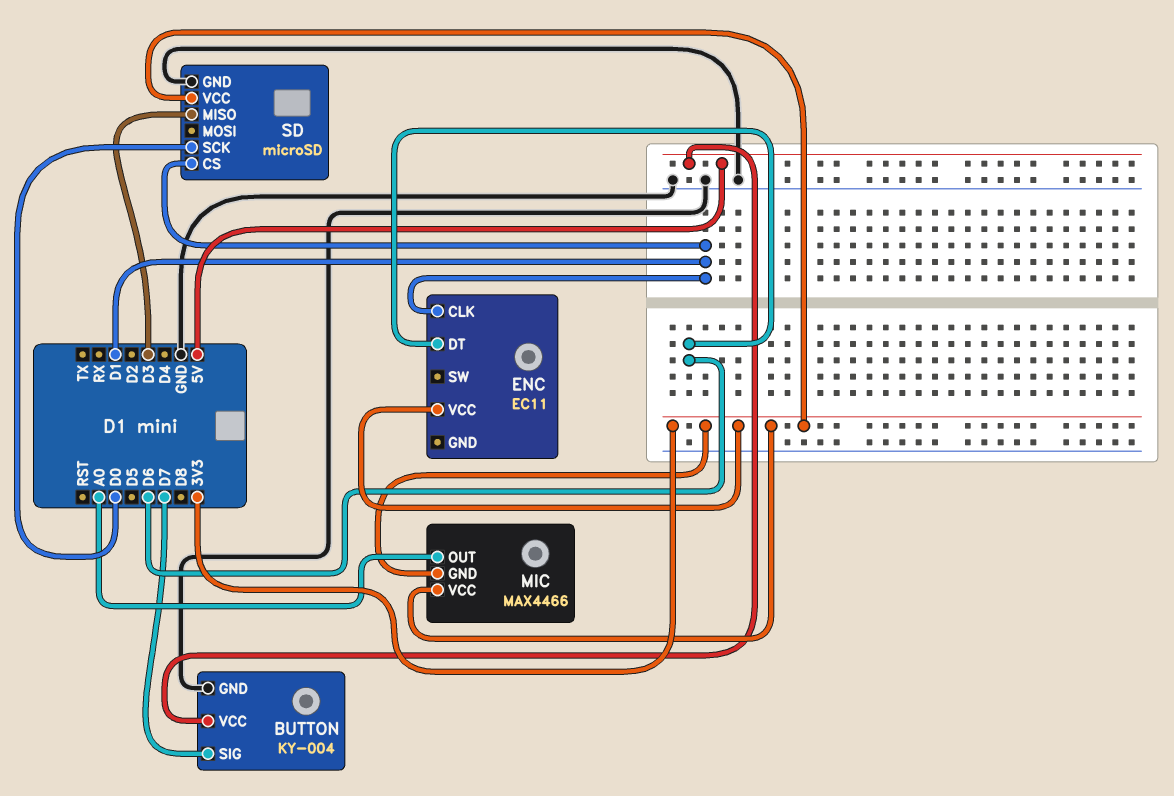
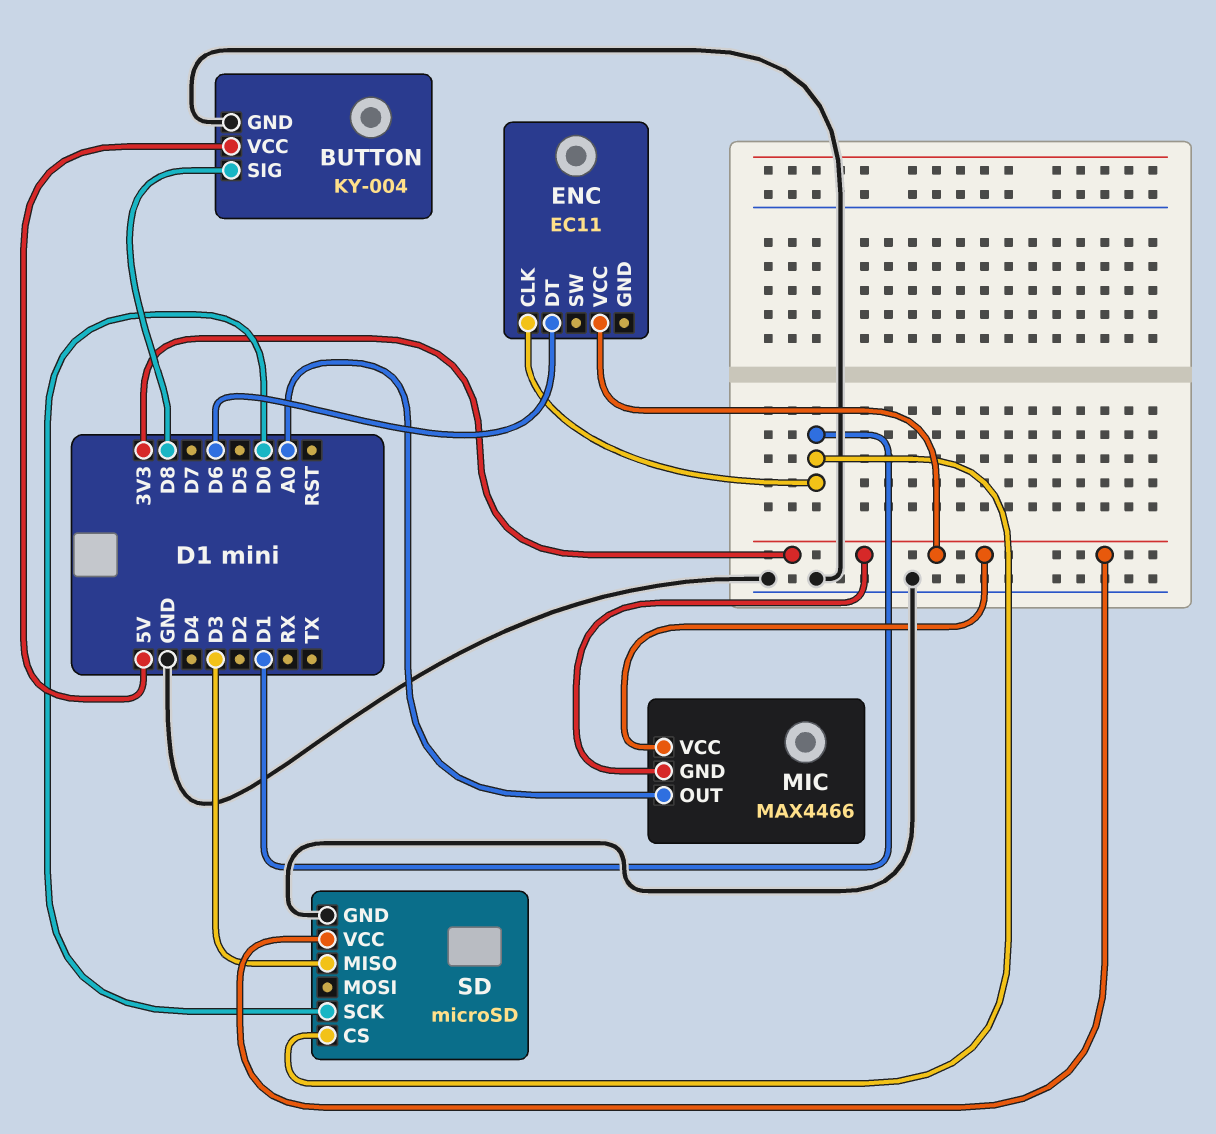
BUTTON pin SIG: D7 -> D8

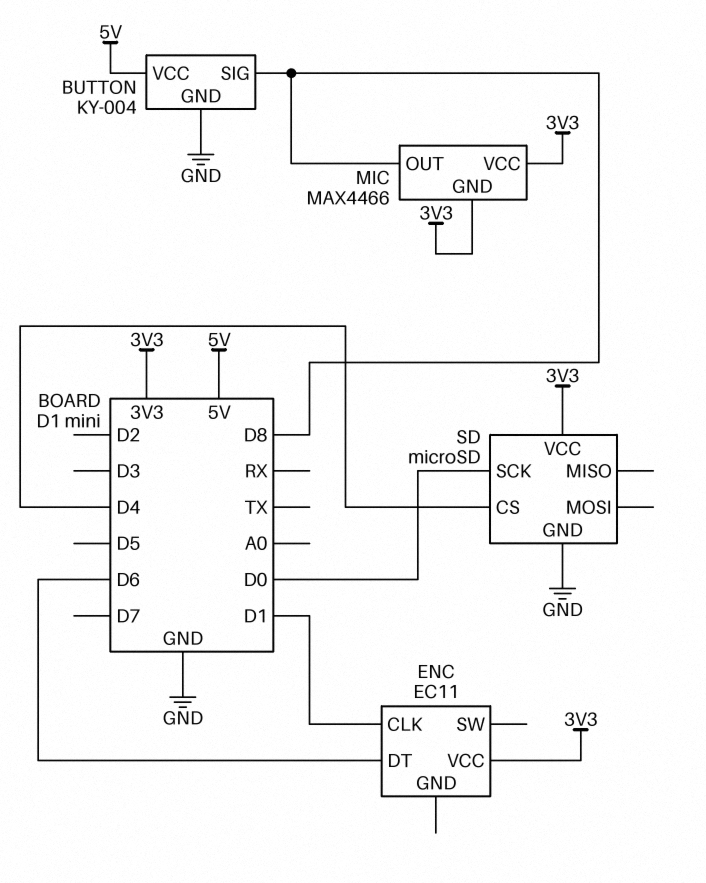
MIC pin OUT: A0 -> D8
SD pin CS: D1 -> D4
SD pin MISO: D3 -> none

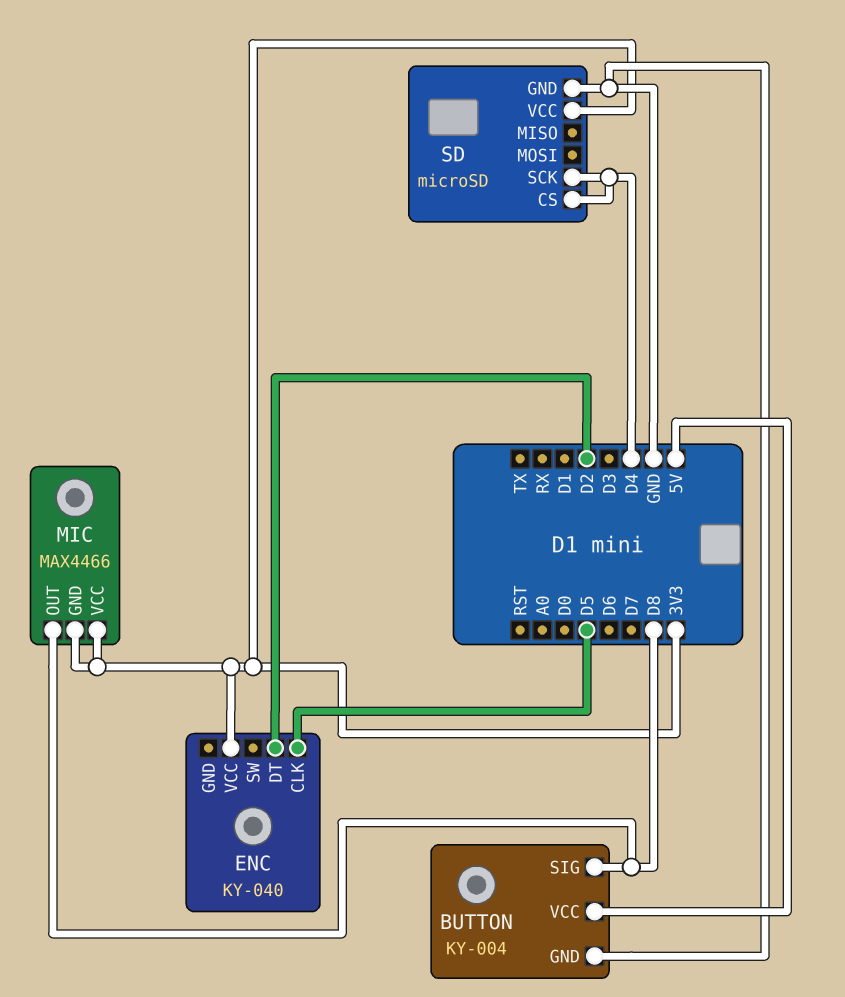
ENC: EC11 -> KY-040
ENC pin CLK: D1 -> D5
ENC pin DT: D6 -> D2
SD pin SCK: D0 -> D4

